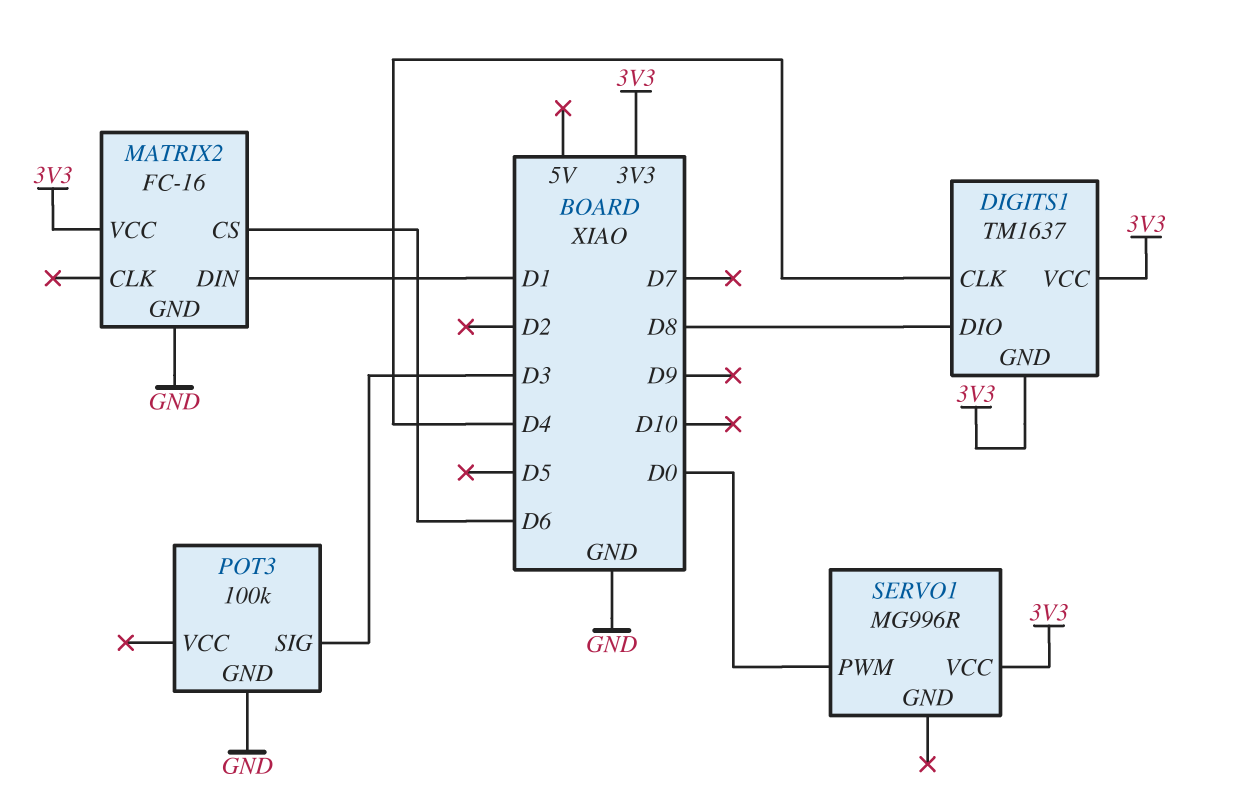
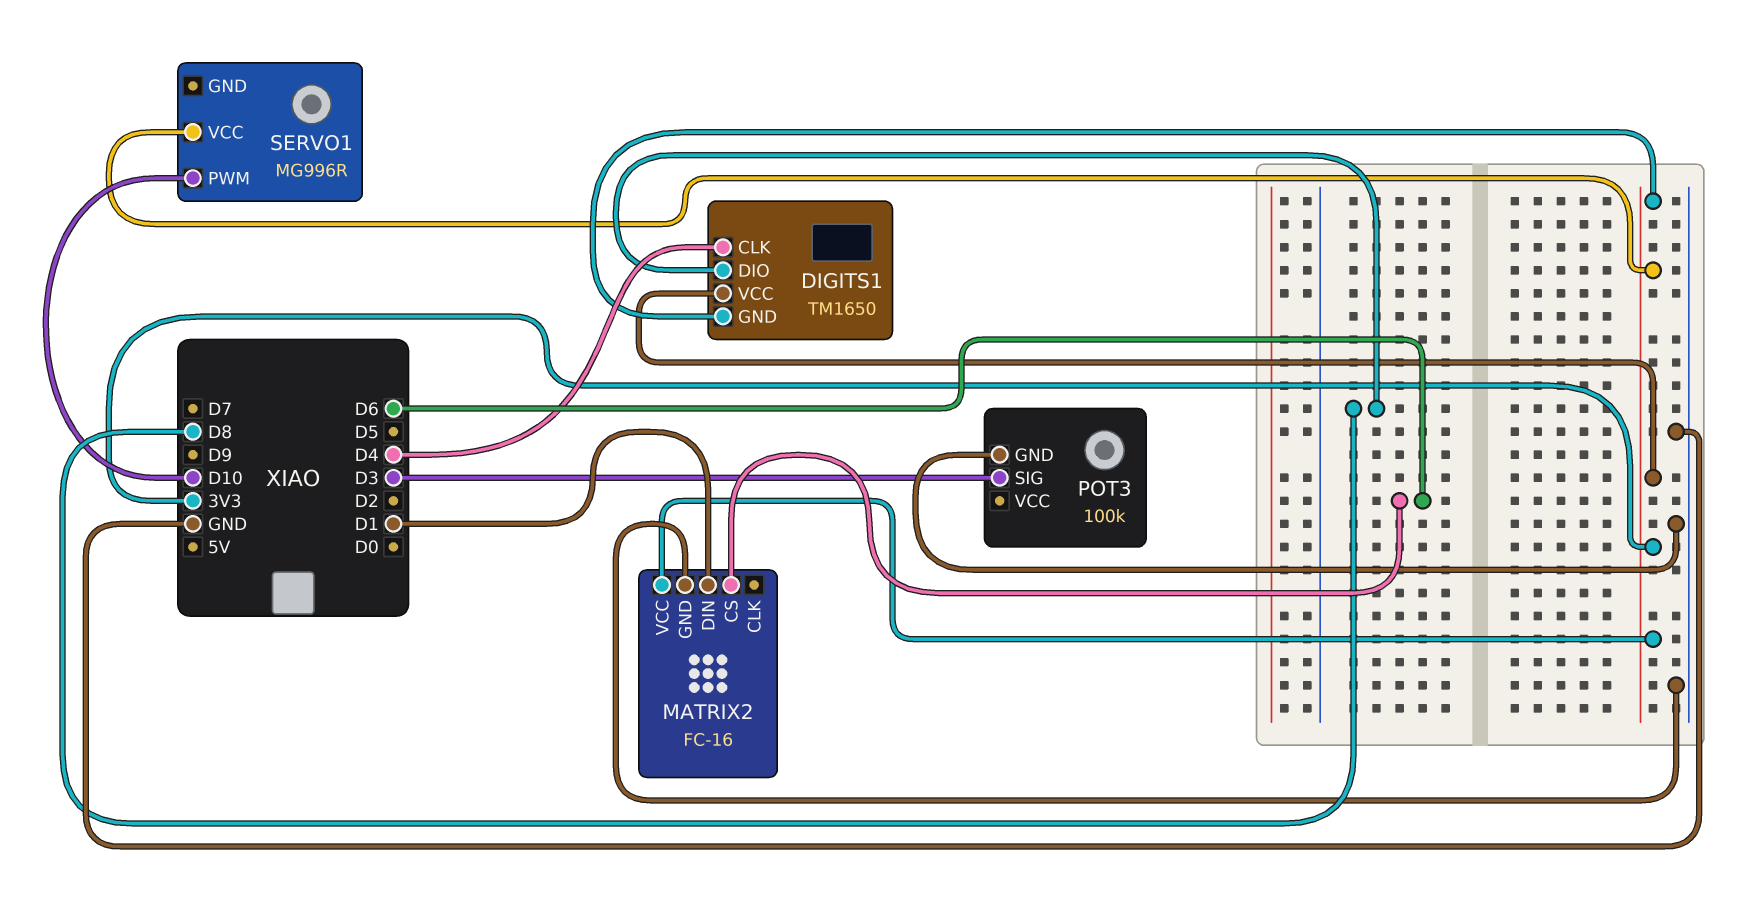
DIGITS1: TM1637 -> TM1650
SERVO1 pin PWM: D0 -> D10

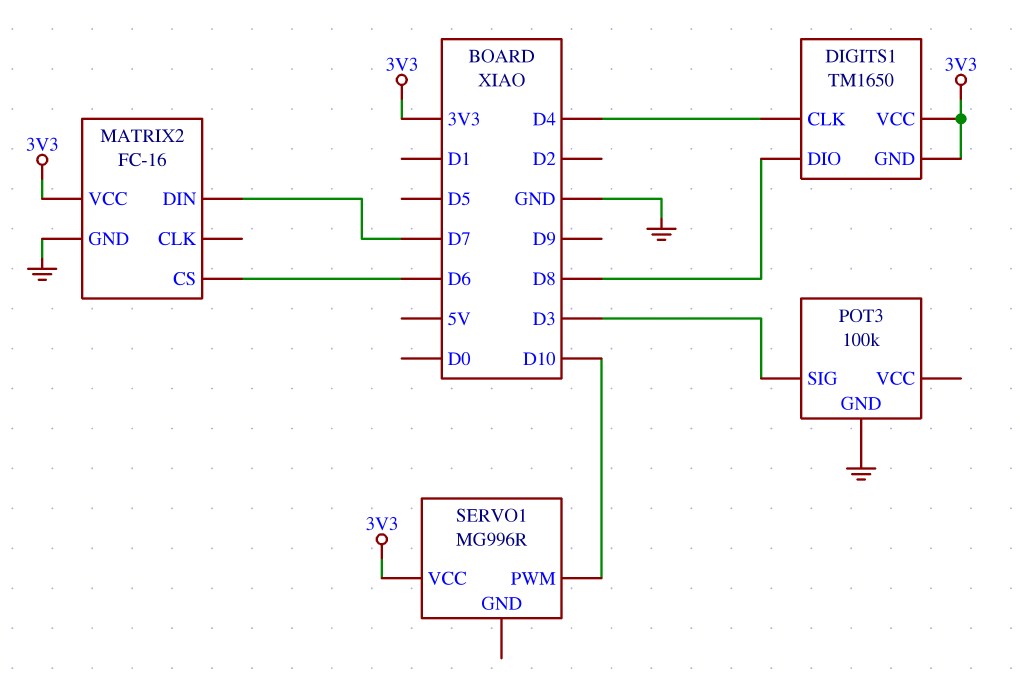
MATRIX2 pin DIN: D1 -> D7

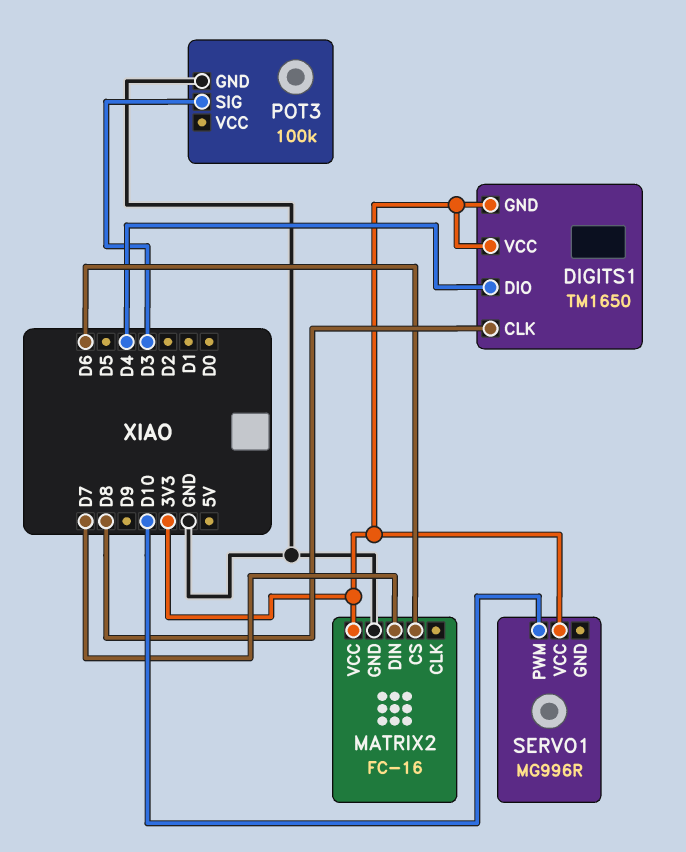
DIGITS1 pin CLK: D4 -> D8
DIGITS1 pin DIO: D8 -> D4

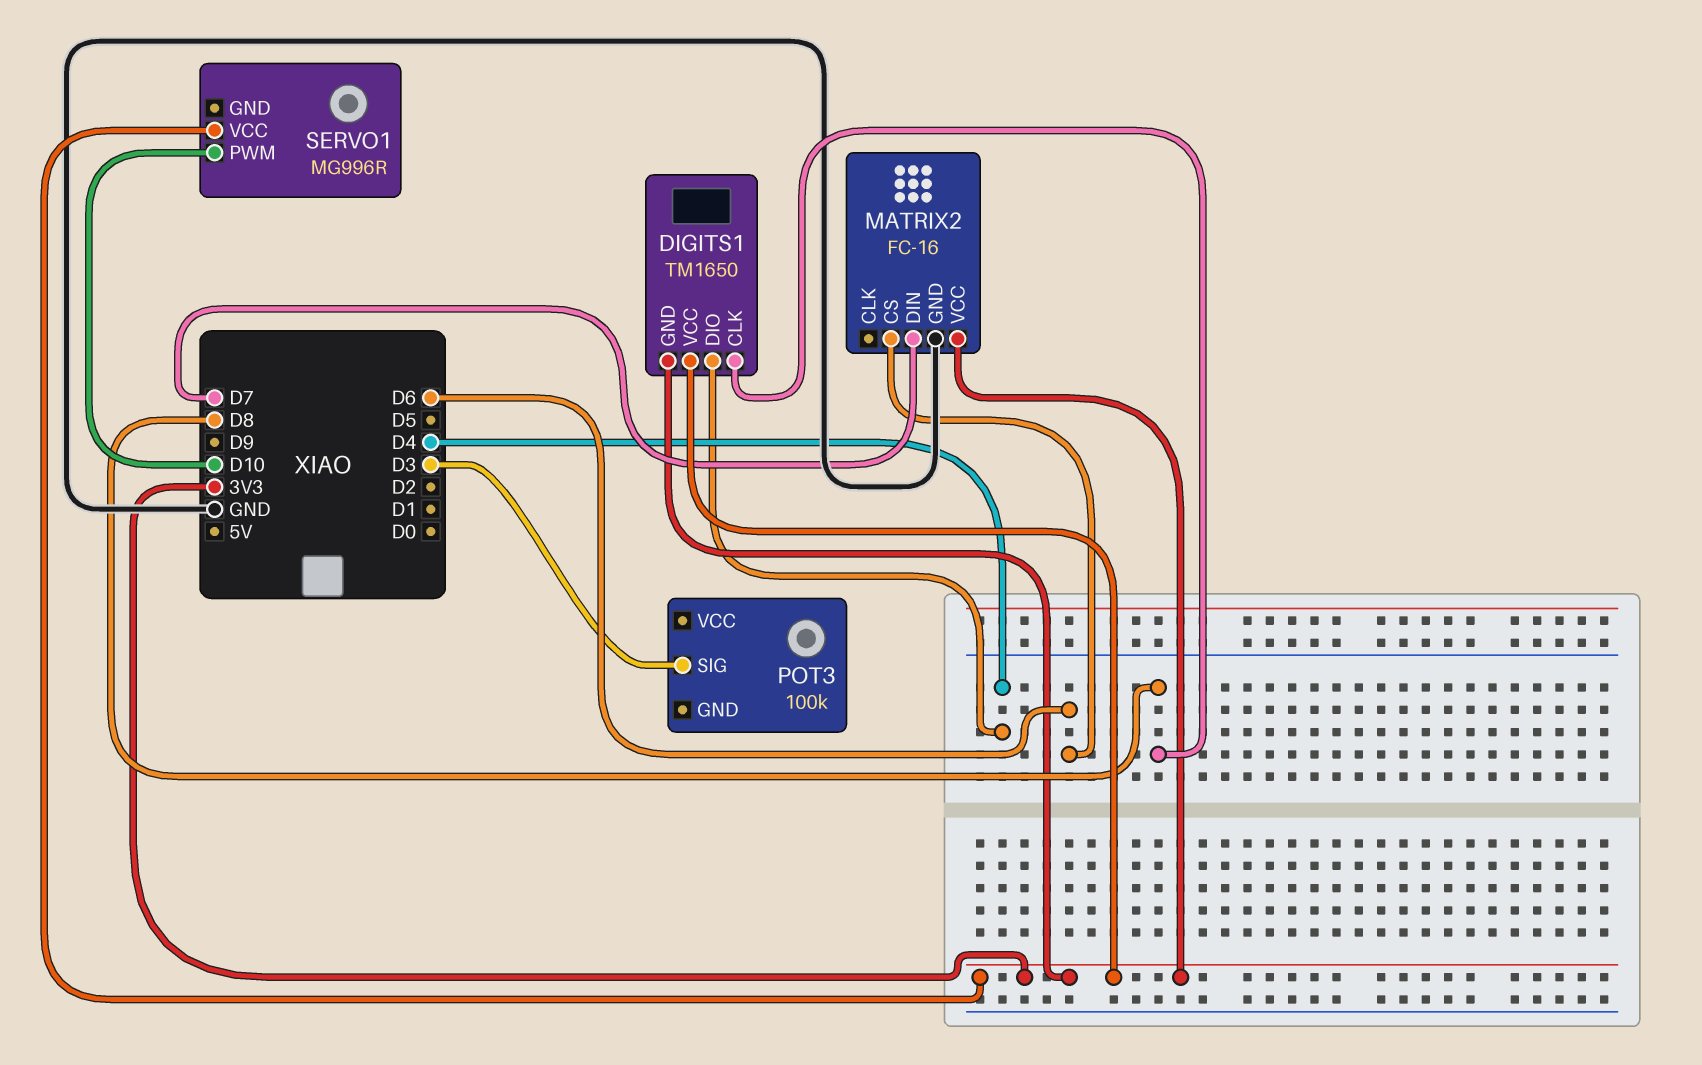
POT3 pin GND: GND -> none

